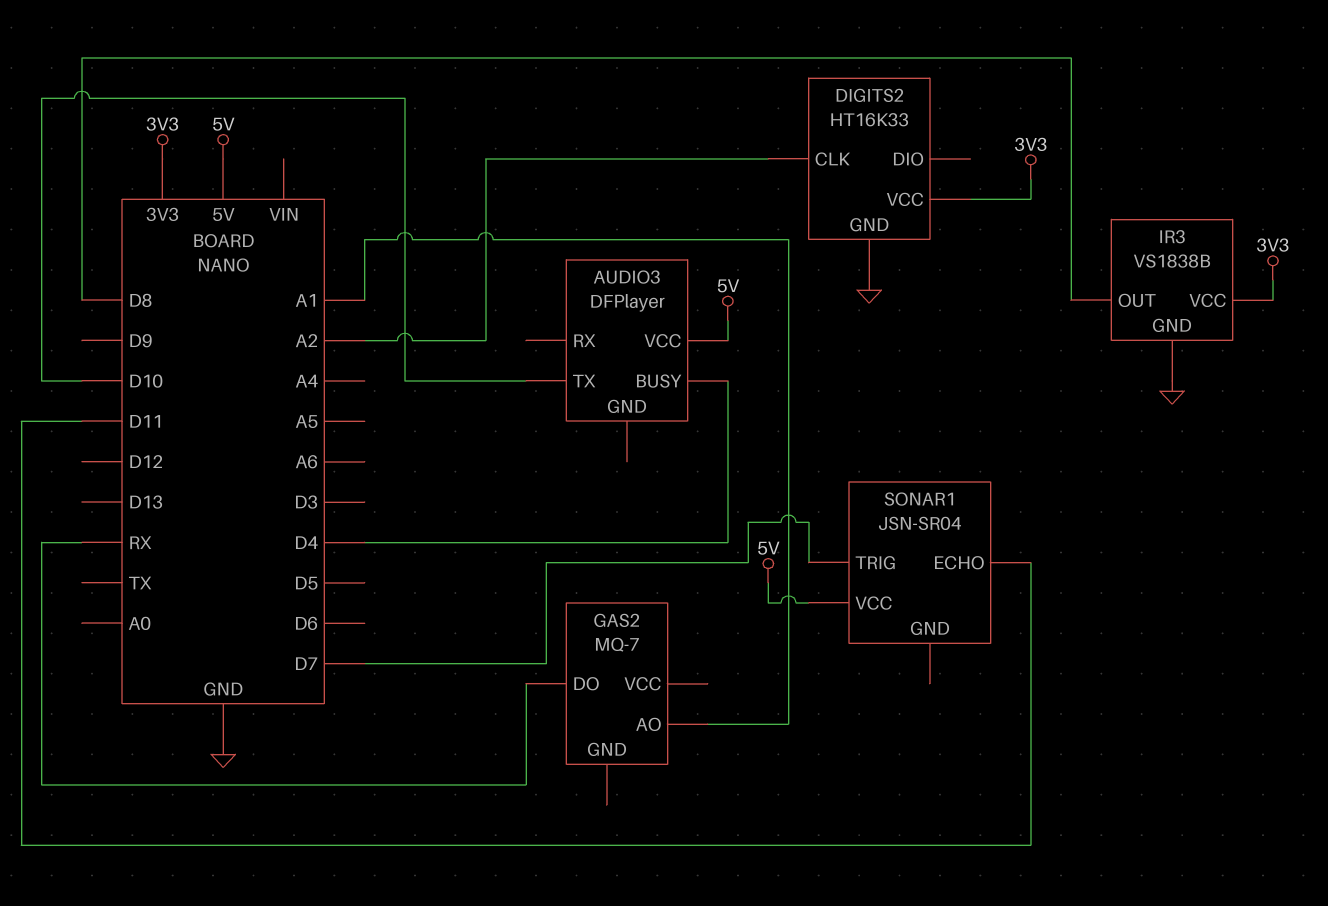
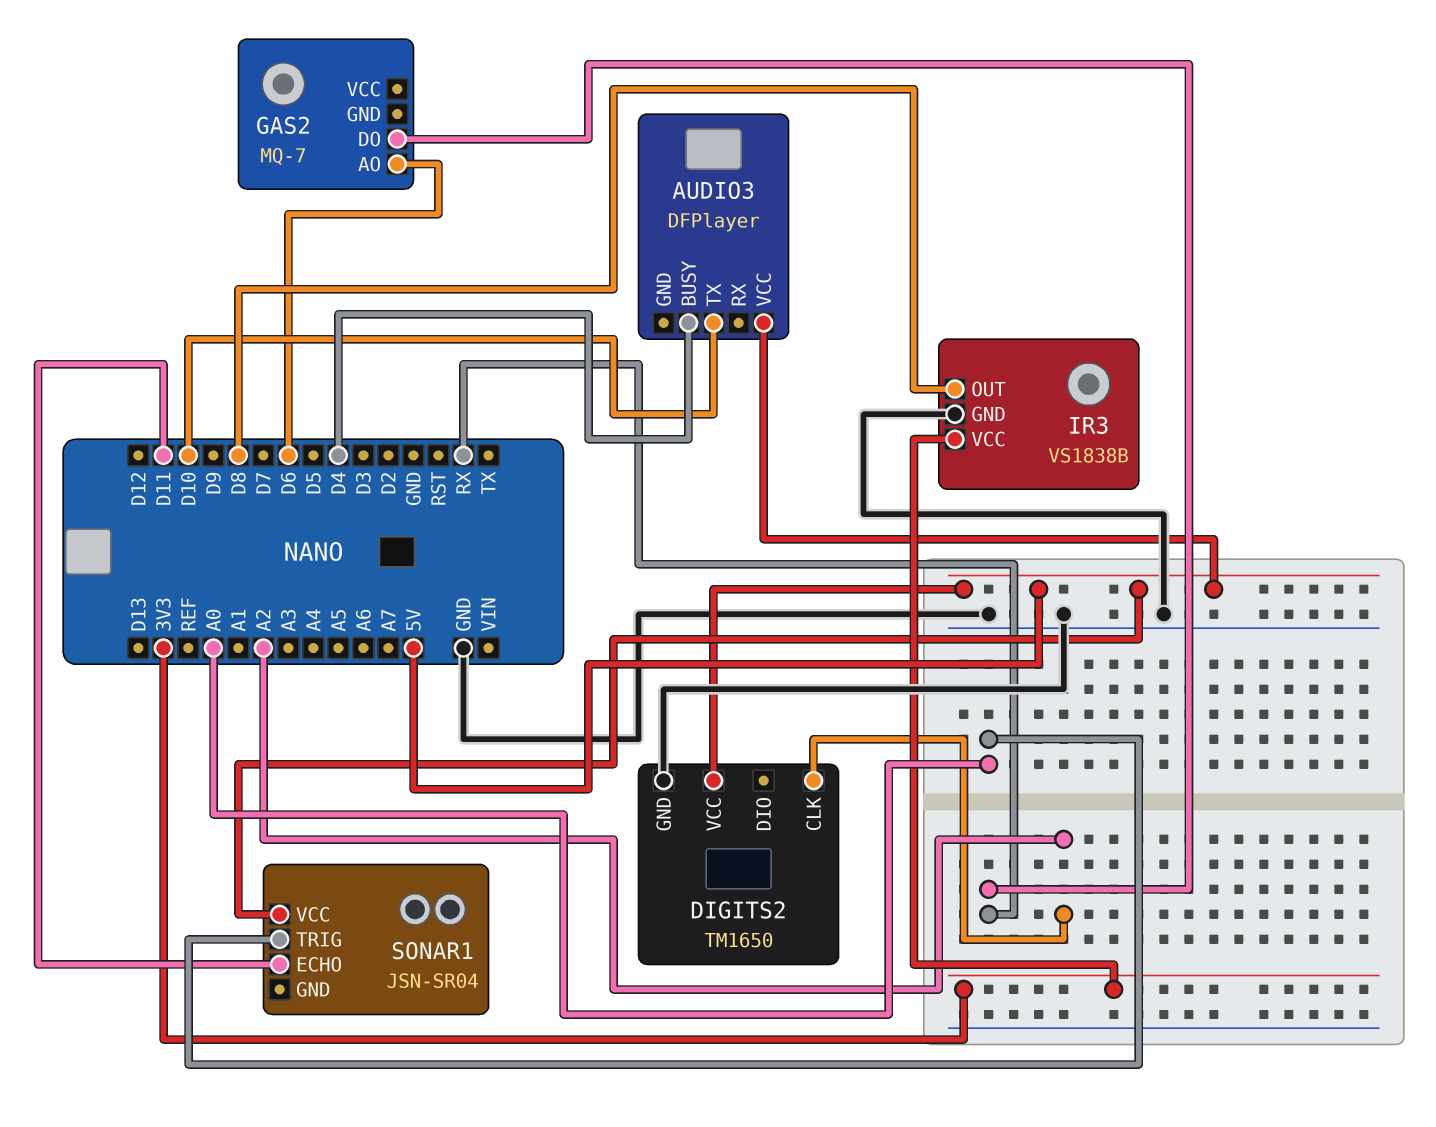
DIGITS2: HT16K33 -> TM1650
DIGITS2 pin VCC: 3V3 -> 5V
GAS2 pin AO: A1 -> D6
SONAR1 pin TRIG: D7 -> A0

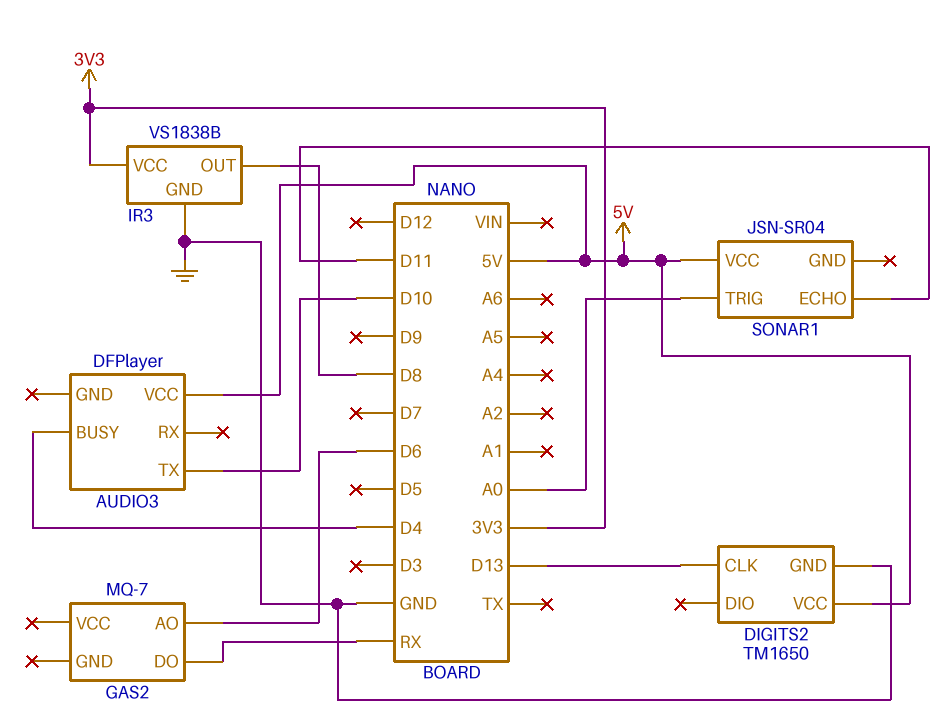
DIGITS2 pin CLK: A2 -> D13

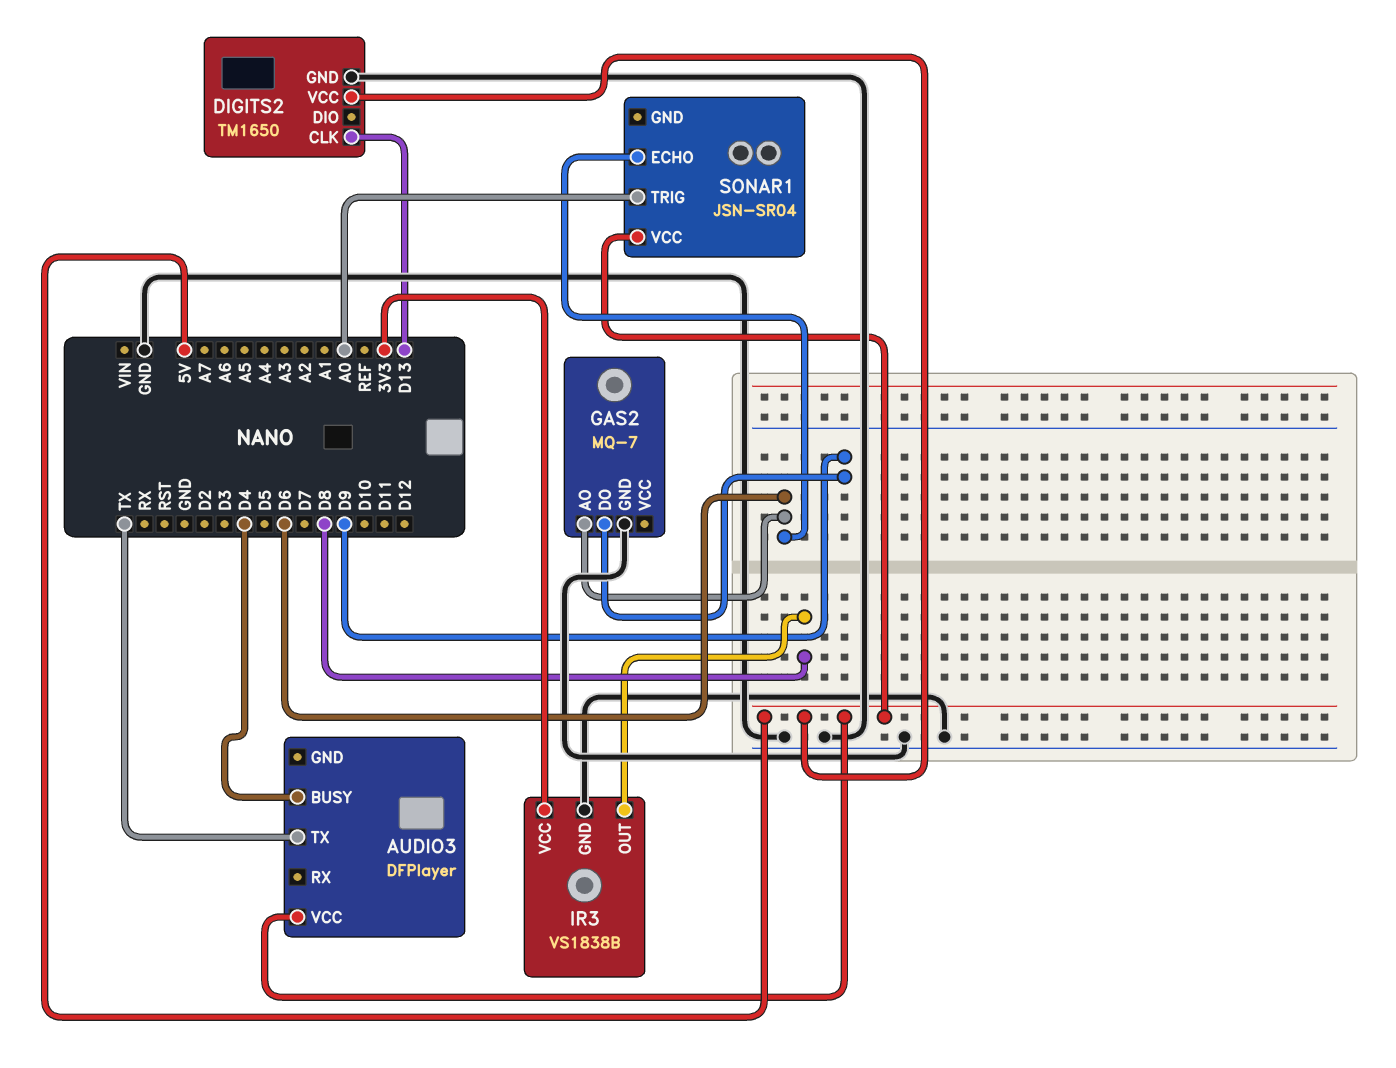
AUDIO3 pin TX: D10 -> TX
GAS2 pin DO: RX -> D9
GAS2 pin GND: none -> GND
SONAR1 pin ECHO: D11 -> D6

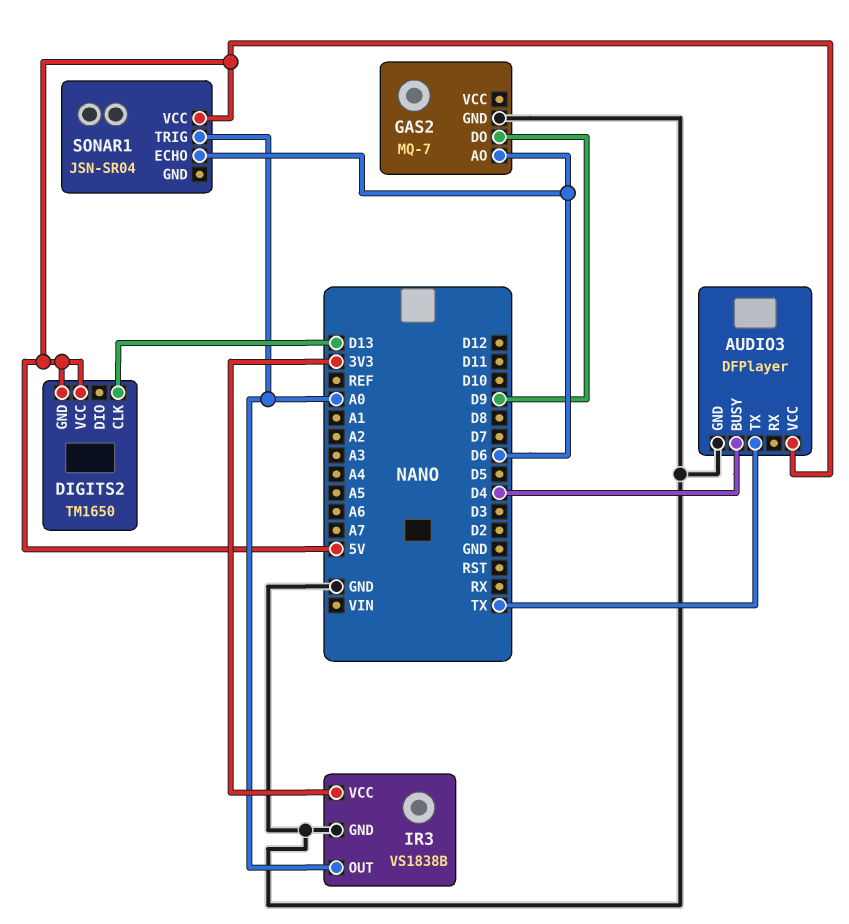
AUDIO3 pin GND: none -> GND
DIGITS2 pin GND: GND -> 5V
IR3 pin OUT: D8 -> A0

